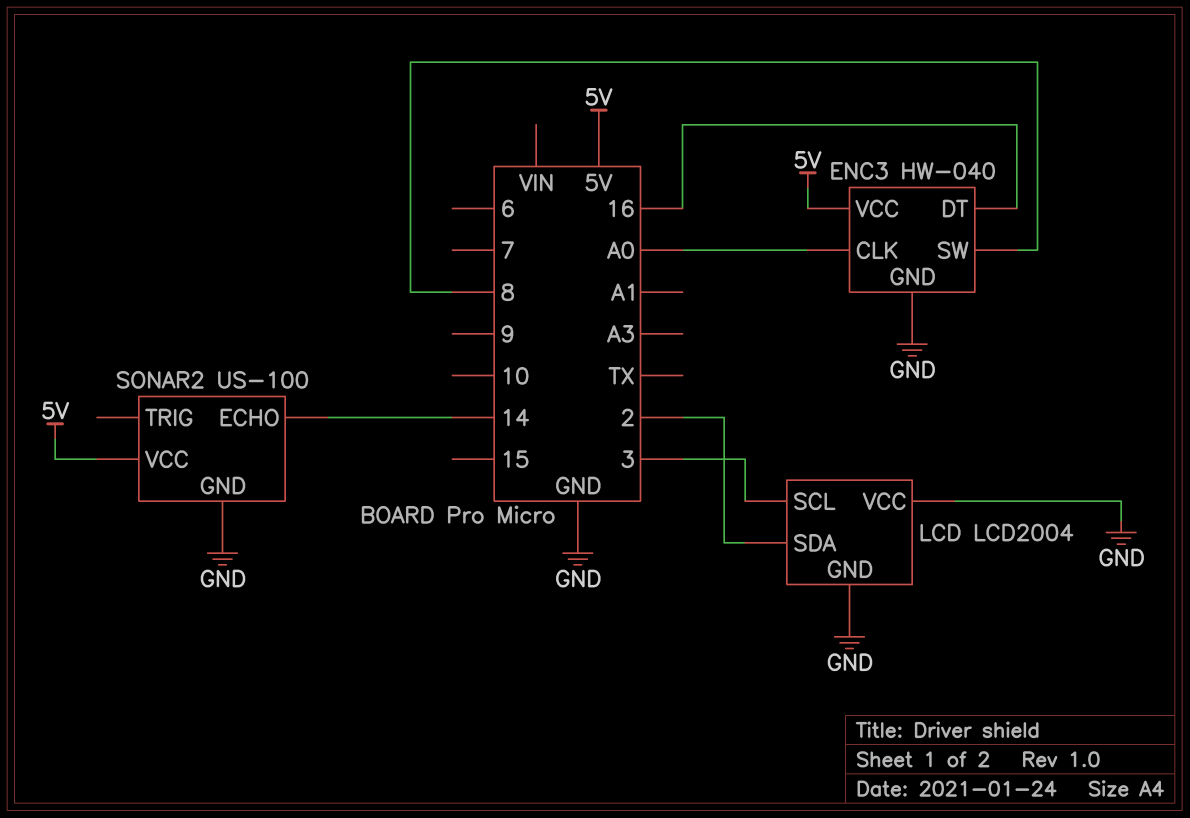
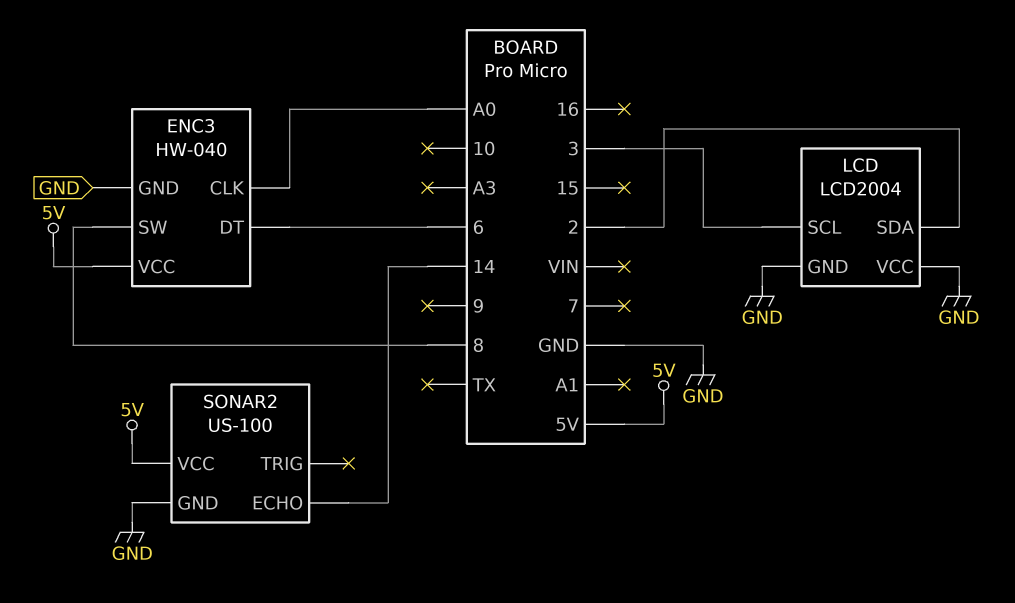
ENC3 pin DT: 16 -> 6

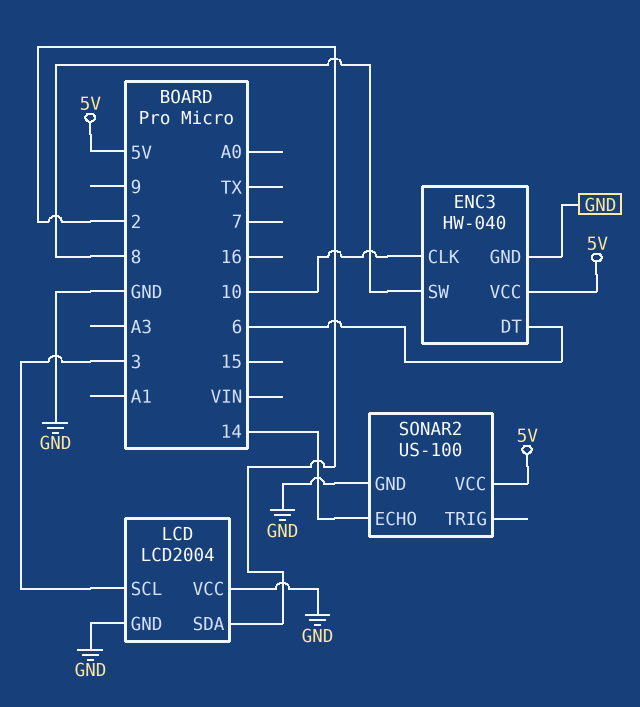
ENC3 pin CLK: A0 -> 10

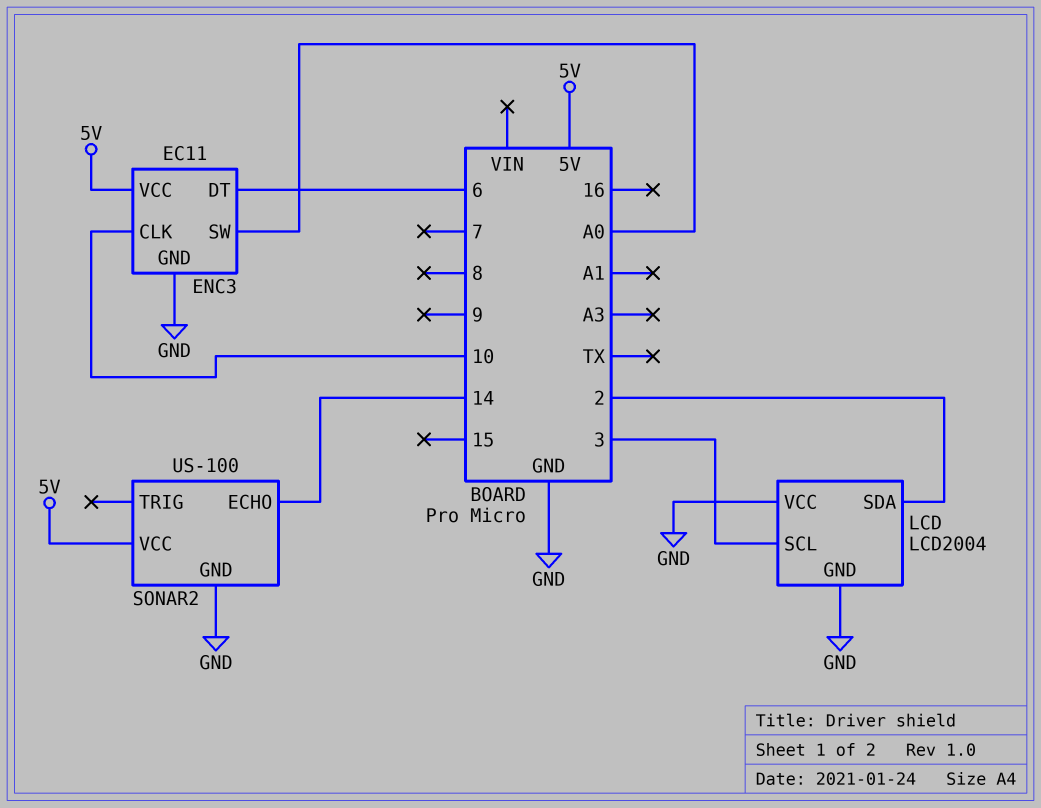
ENC3: HW-040 -> EC11
ENC3 pin SW: 8 -> A0

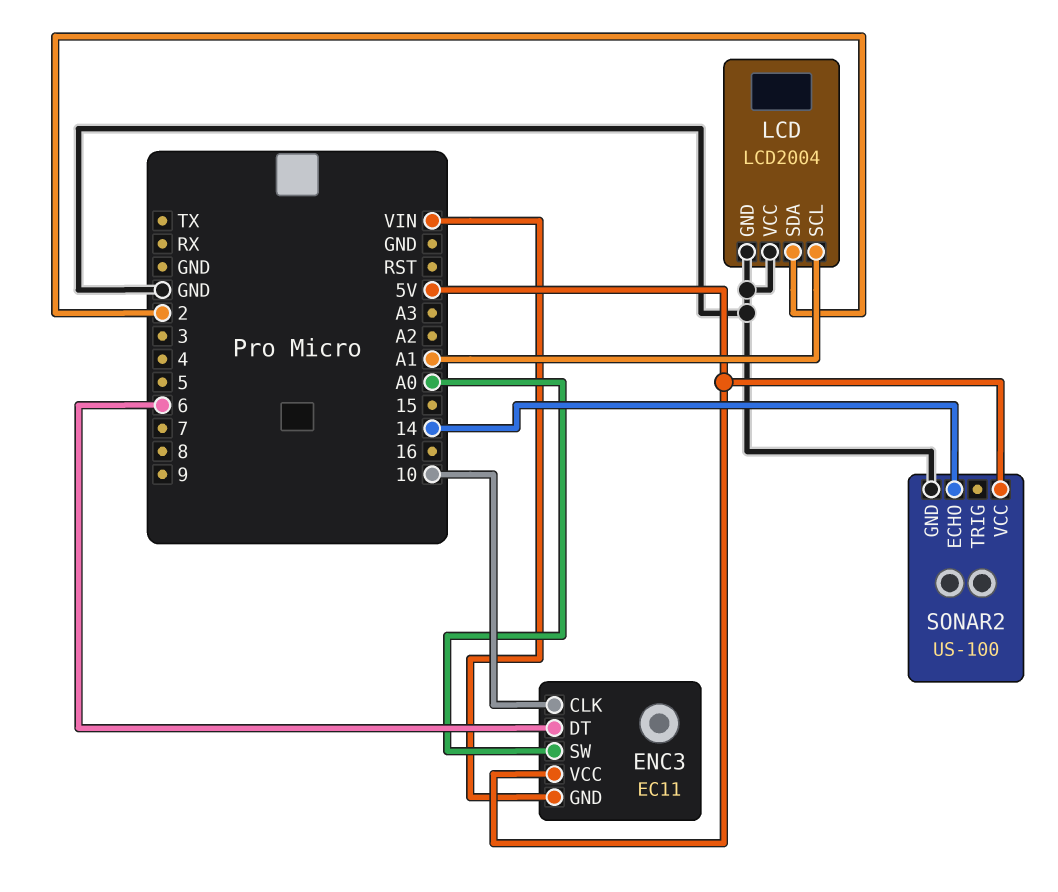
ENC3 pin GND: GND -> VIN
LCD pin SCL: 3 -> A1

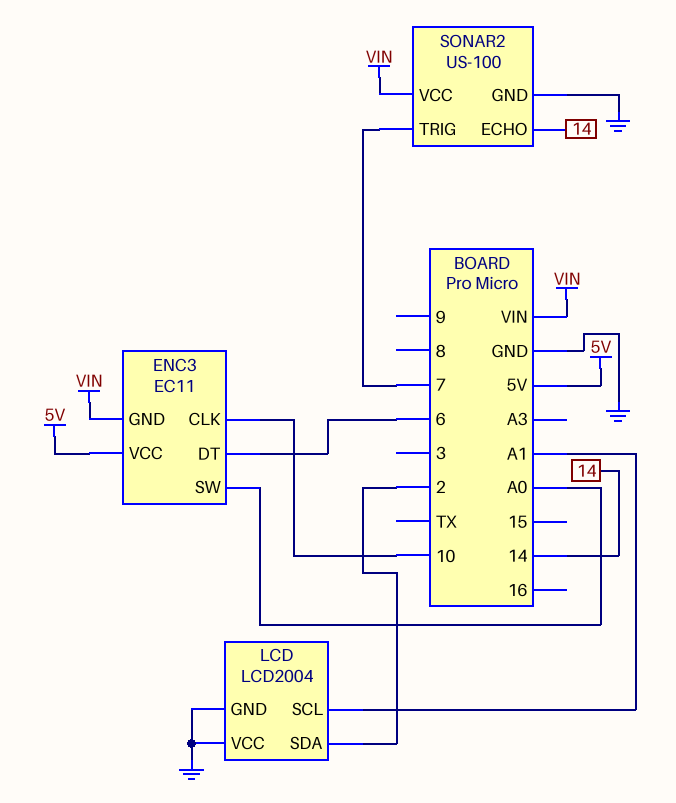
SONAR2 pin TRIG: none -> 7
SONAR2 pin VCC: 5V -> VIN

